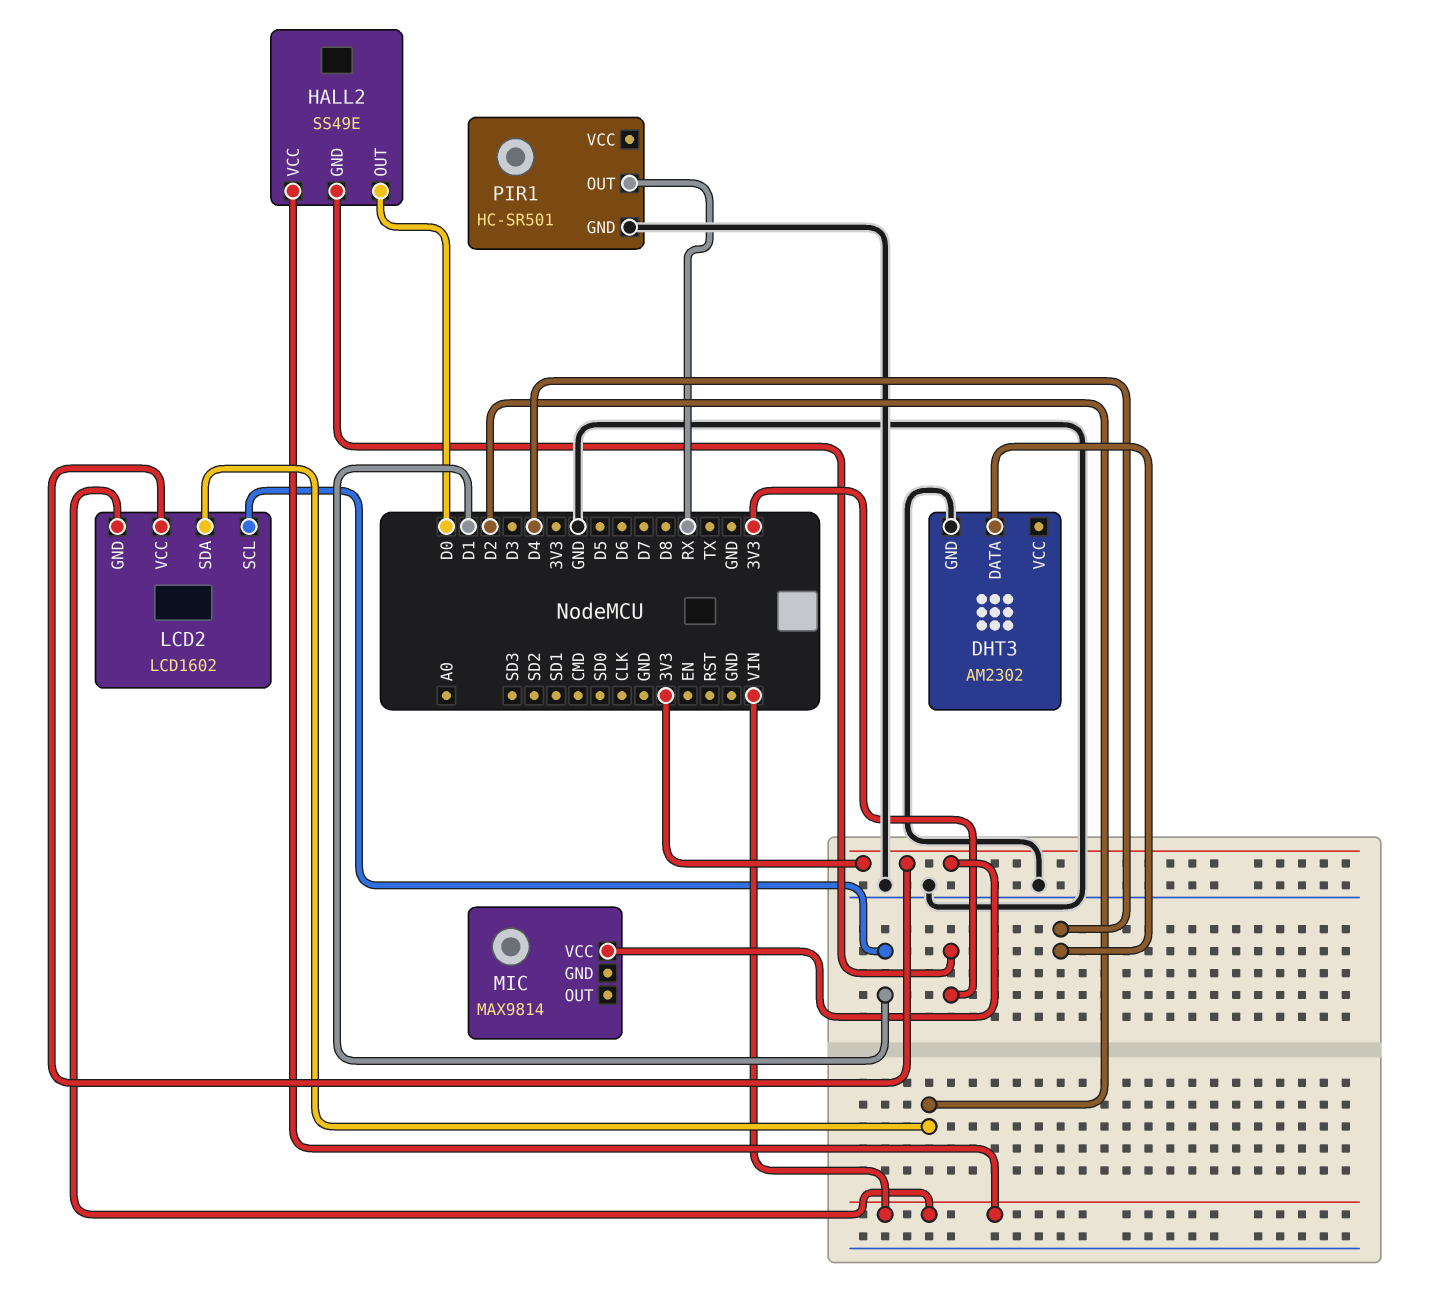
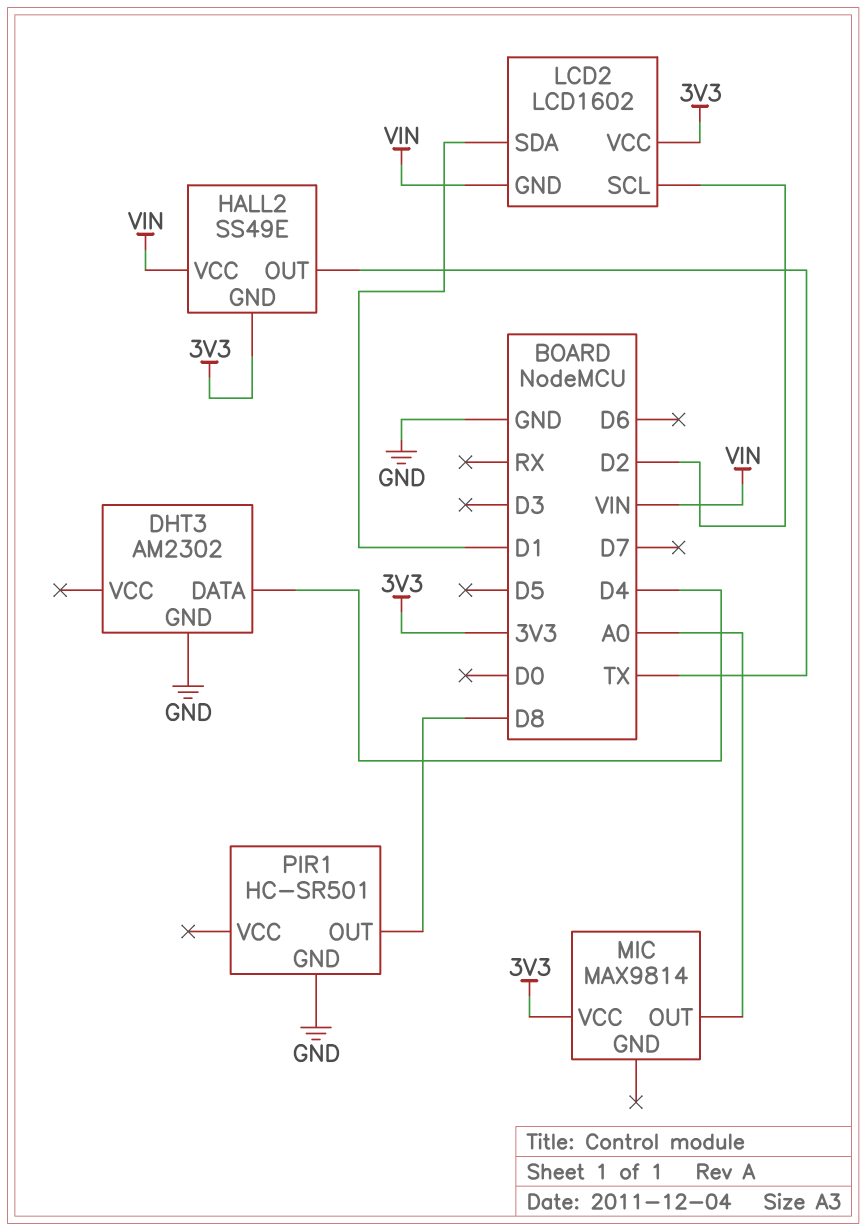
HALL2 pin OUT: D0 -> TX
LCD2 pin SCL: D1 -> D2
LCD2 pin SDA: D2 -> D1
MIC pin OUT: none -> A0
PIR1 pin OUT: RX -> D8

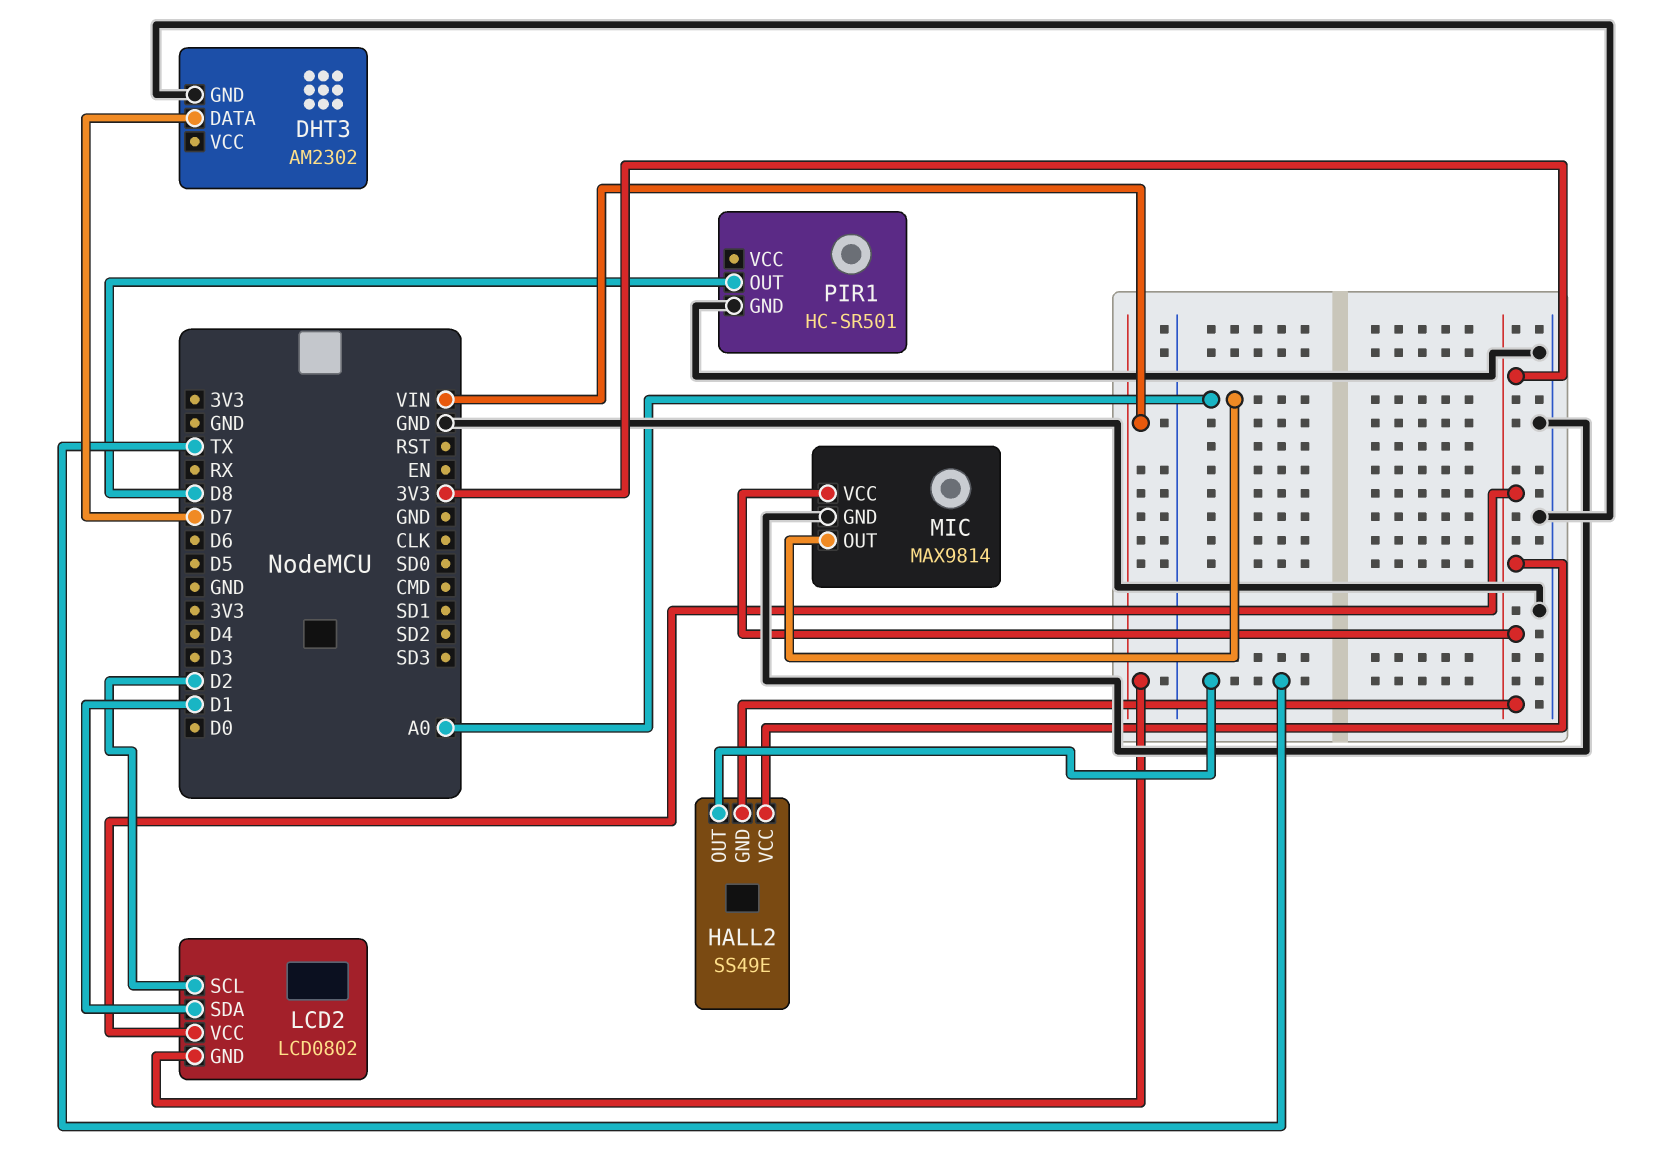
DHT3 pin DATA: D4 -> D7
HALL2 pin VCC: VIN -> 3V3
LCD2: LCD1602 -> LCD0802
MIC pin GND: none -> GND

